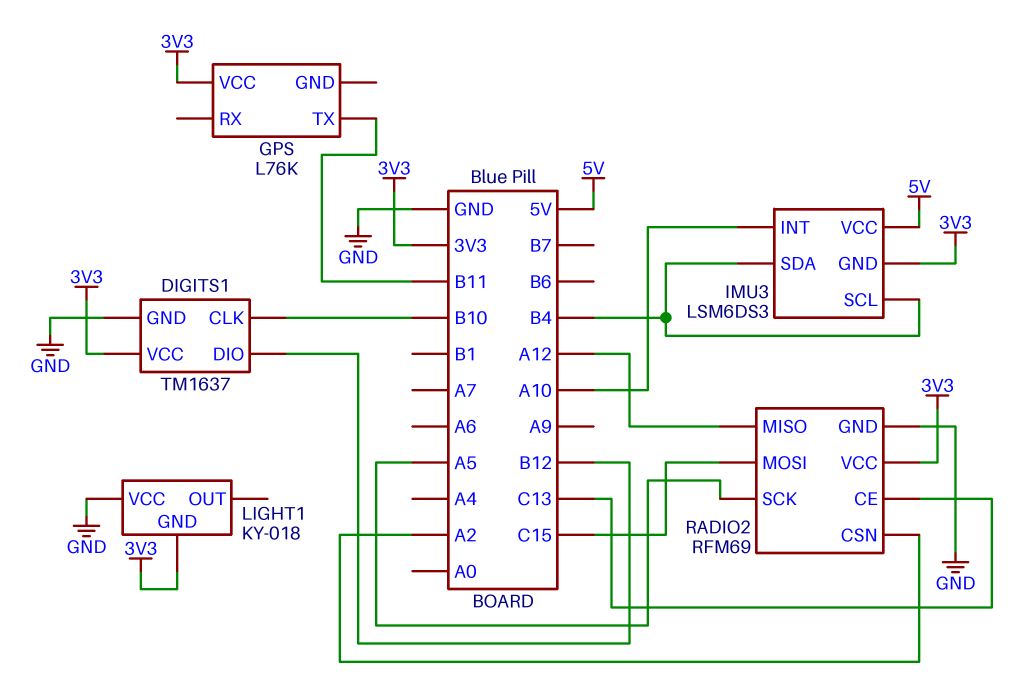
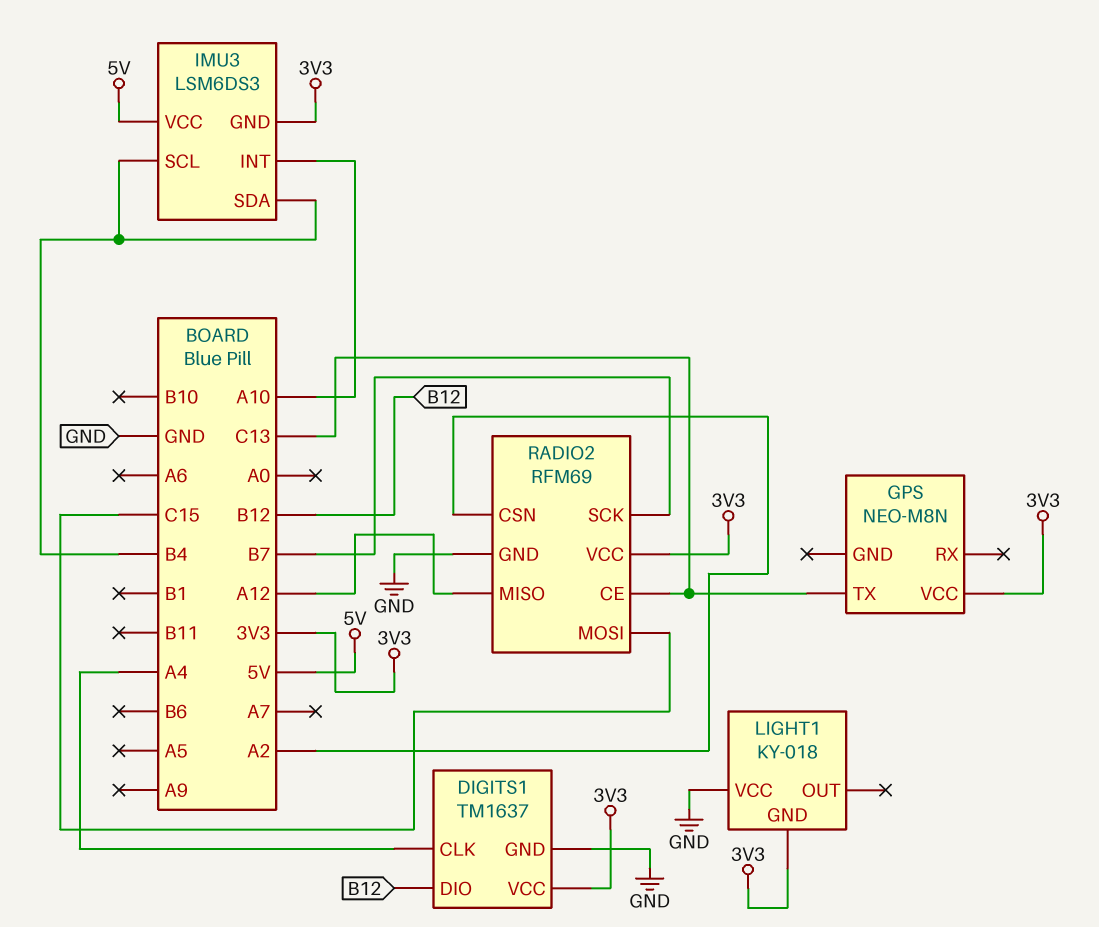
DIGITS1 pin CLK: B10 -> A4
GPS: L76K -> NEO-M8N
GPS pin TX: B11 -> C13
RADIO2 pin SCK: A5 -> B7

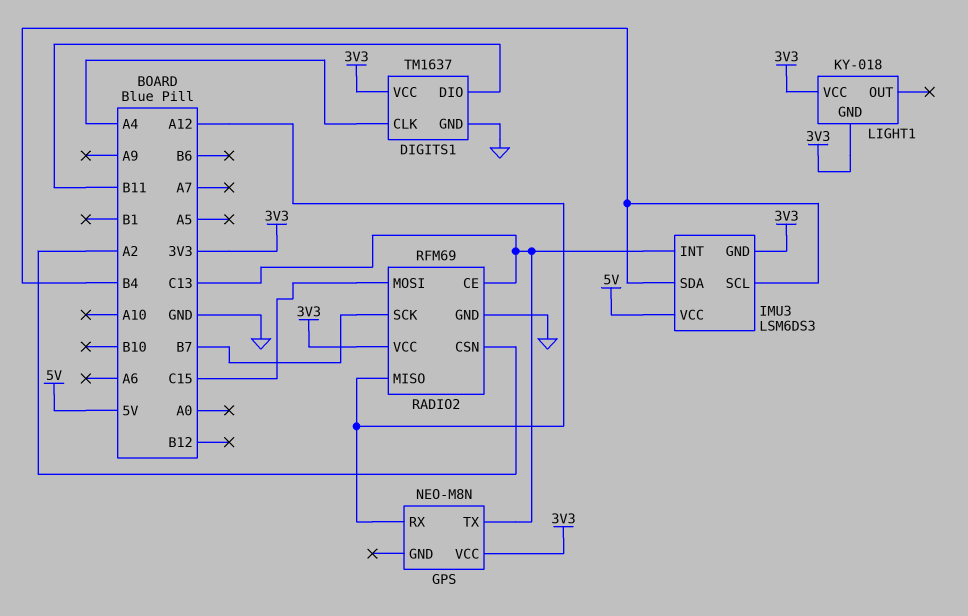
DIGITS1 pin DIO: B12 -> B11
GPS pin RX: none -> A12
IMU3 pin INT: A10 -> C13
LIGHT1 pin VCC: GND -> 3V3

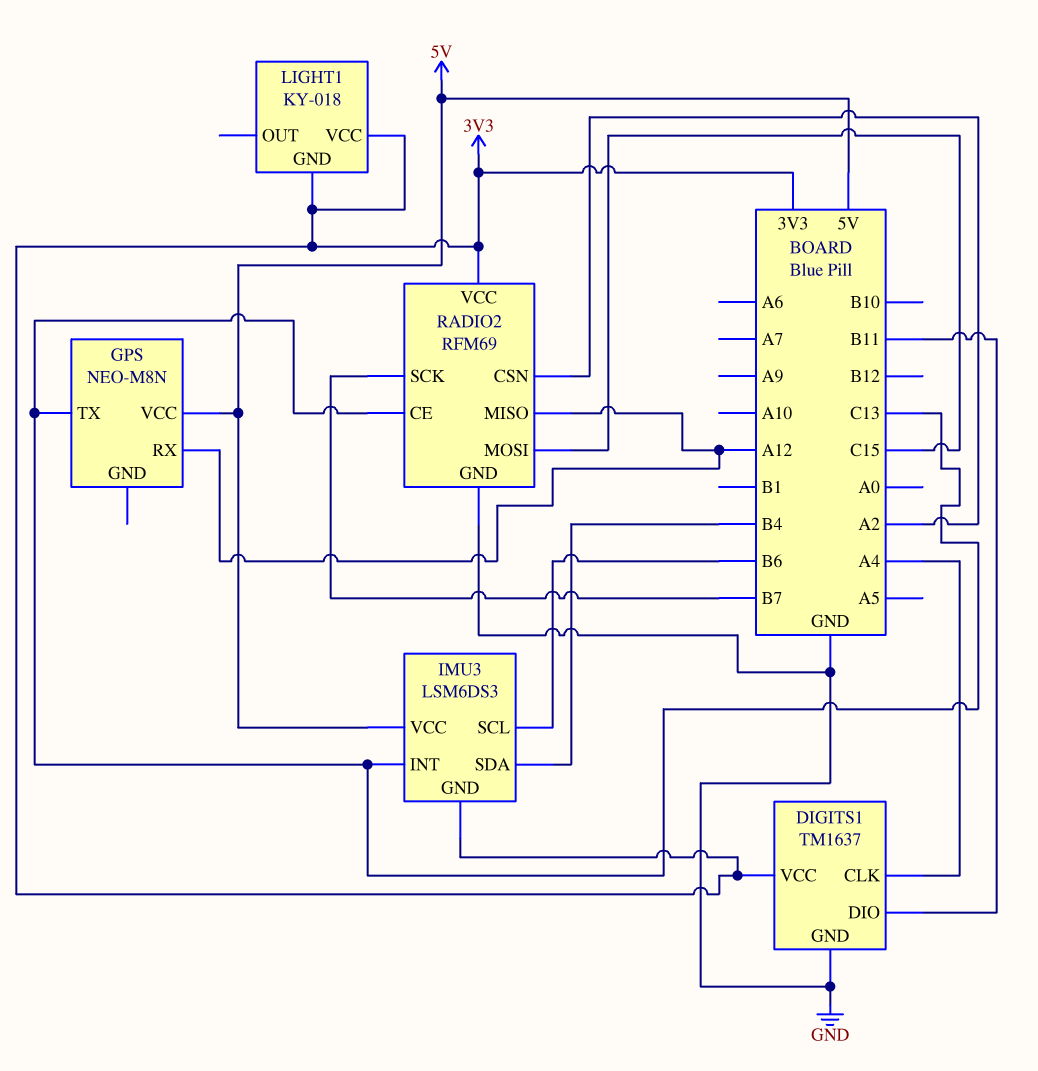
GPS pin VCC: 3V3 -> 5V
IMU3 pin SCL: B4 -> B6

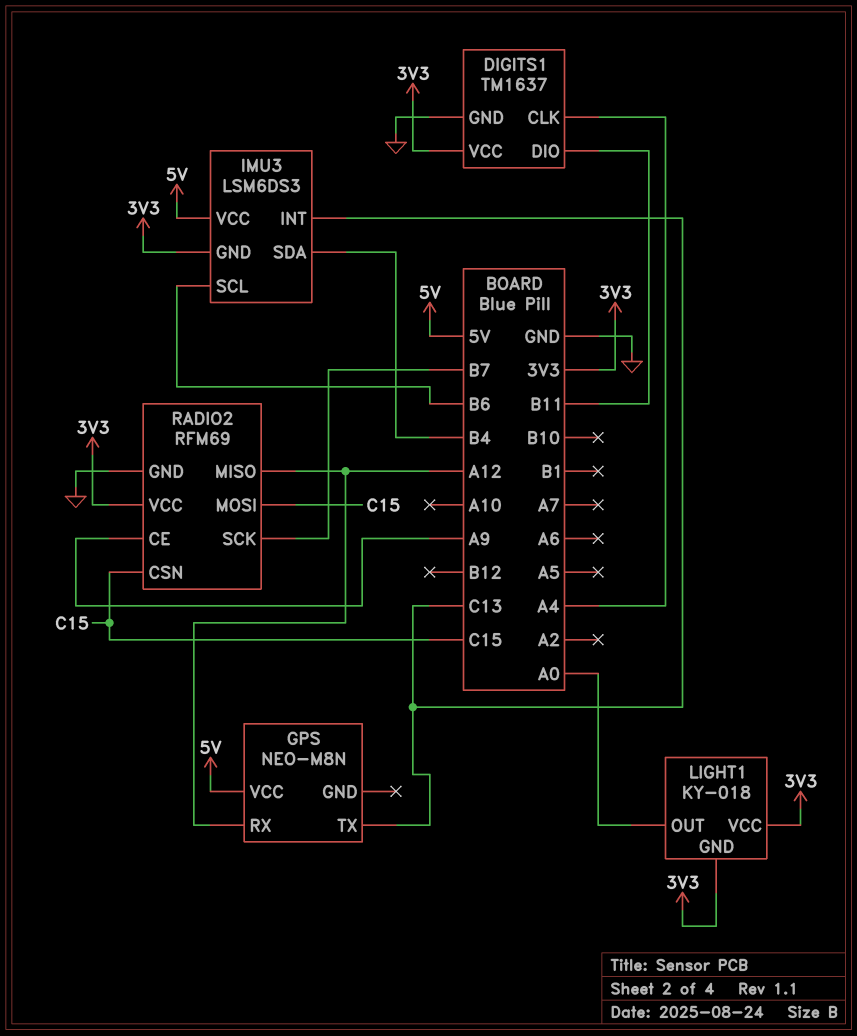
LIGHT1 pin OUT: none -> A0
RADIO2 pin CE: C13 -> A9
RADIO2 pin CSN: A2 -> C15

